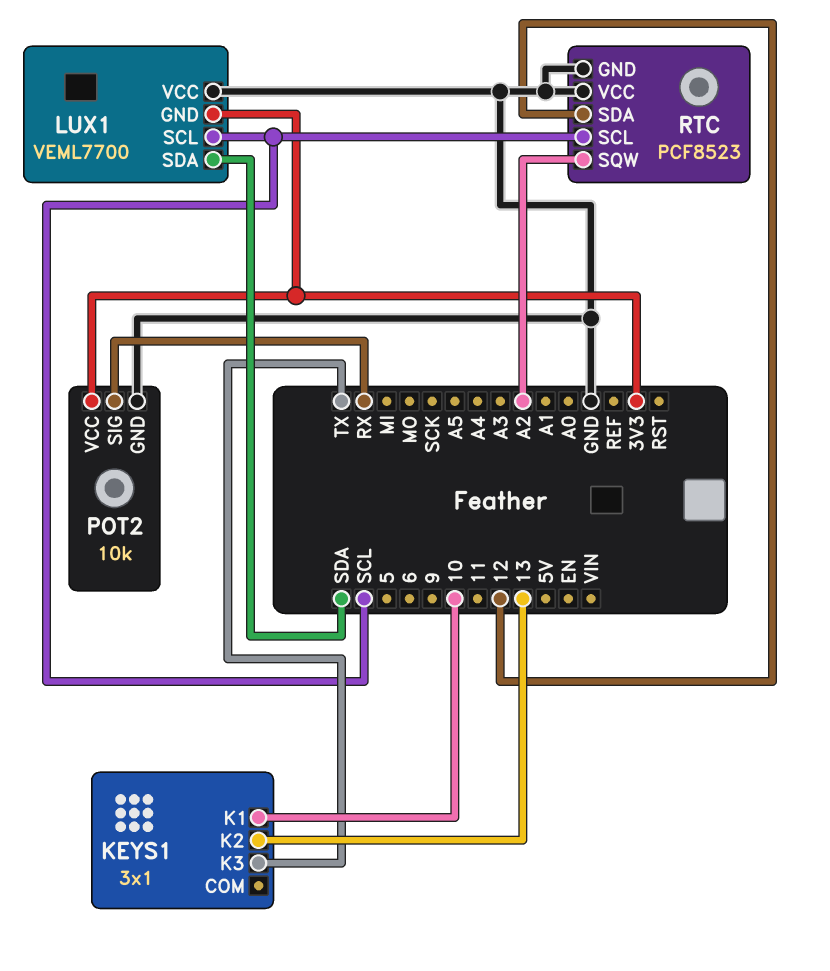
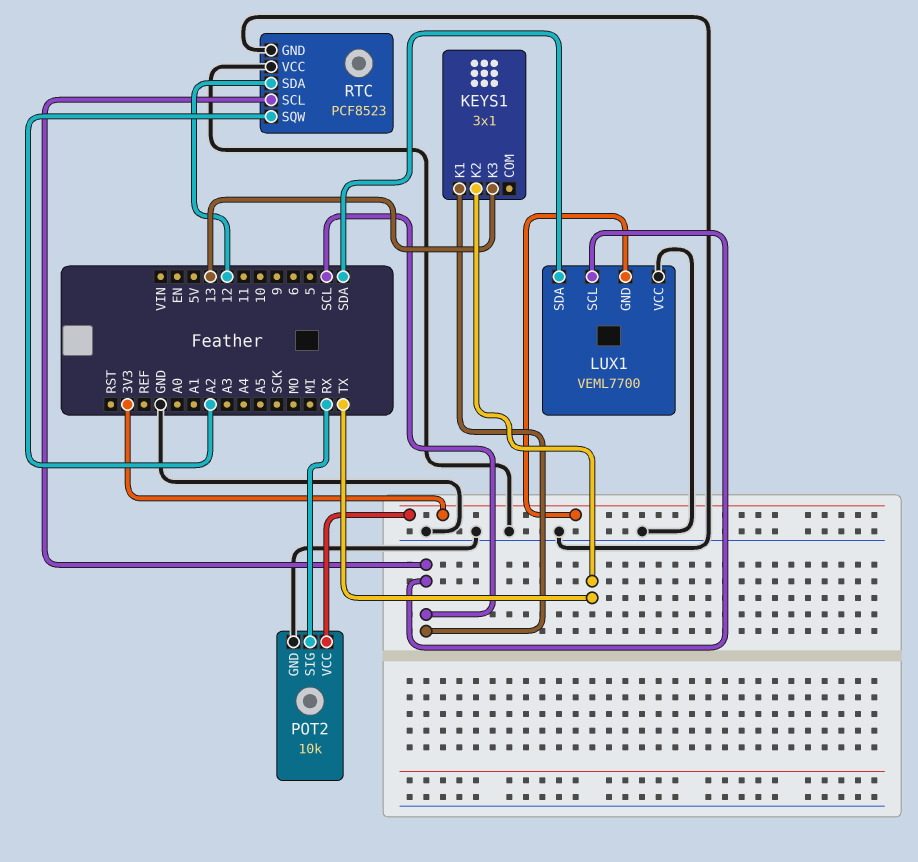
KEYS1 pin K1: 10 -> SCL
KEYS1 pin K2: 13 -> TX
KEYS1 pin K3: TX -> 13

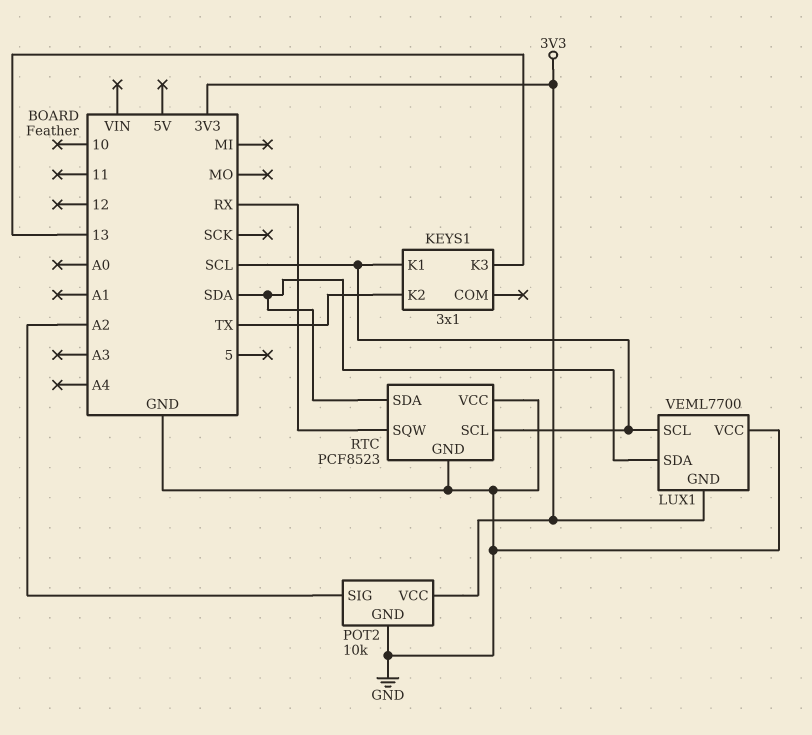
POT2 pin SIG: RX -> A2
RTC pin SDA: 12 -> SDA
RTC pin SQW: A2 -> RX

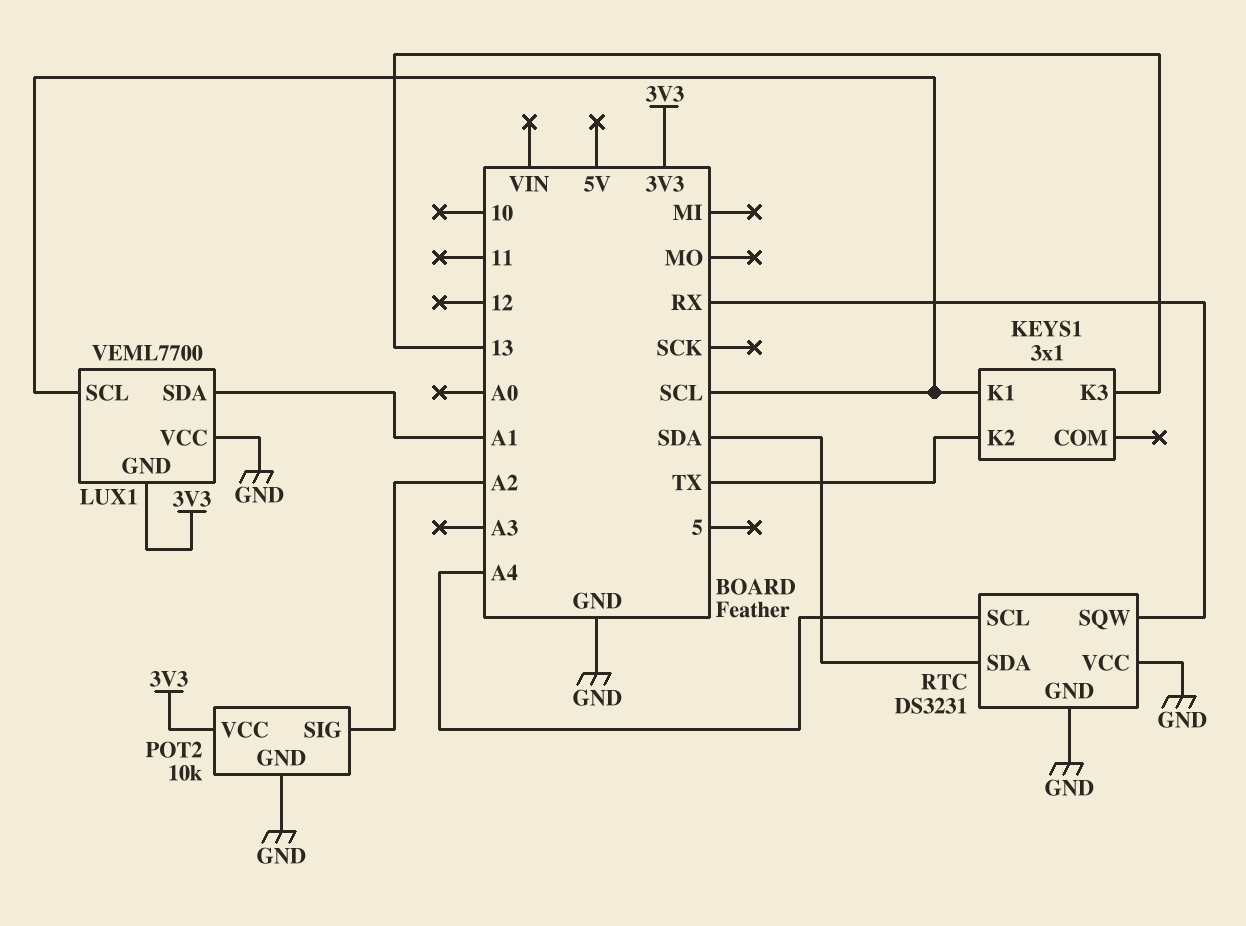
LUX1 pin SDA: SDA -> A1
RTC: PCF8523 -> DS3231
RTC pin SCL: SCL -> A4

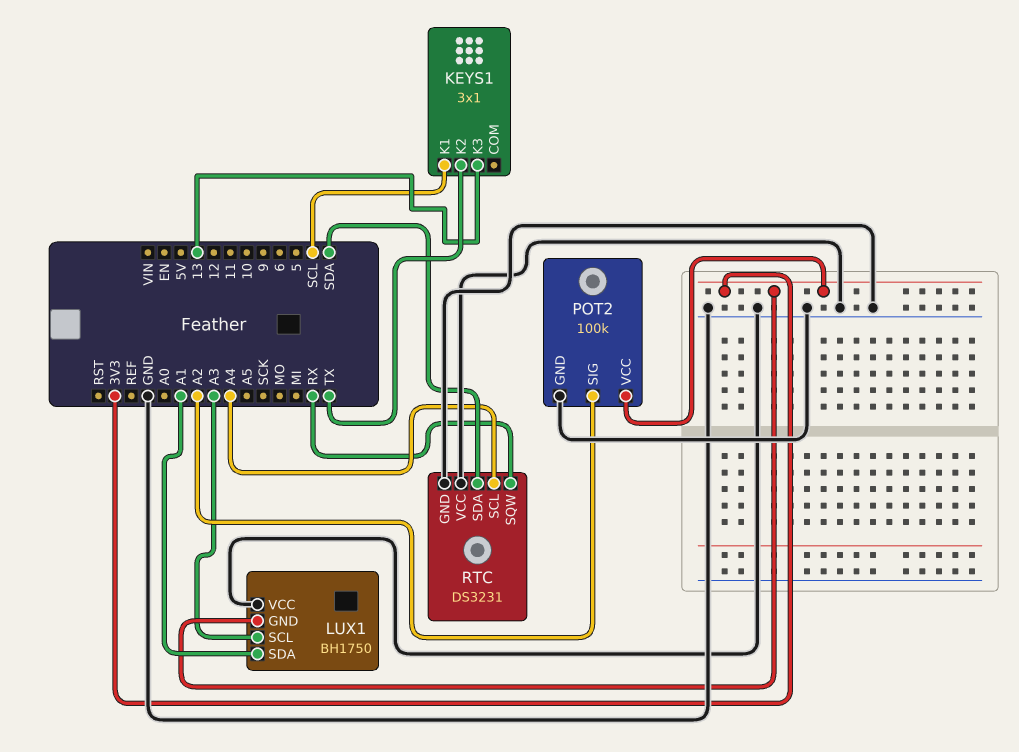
LUX1: VEML7700 -> BH1750
LUX1 pin SCL: SCL -> A3
POT2: 10k -> 100k

